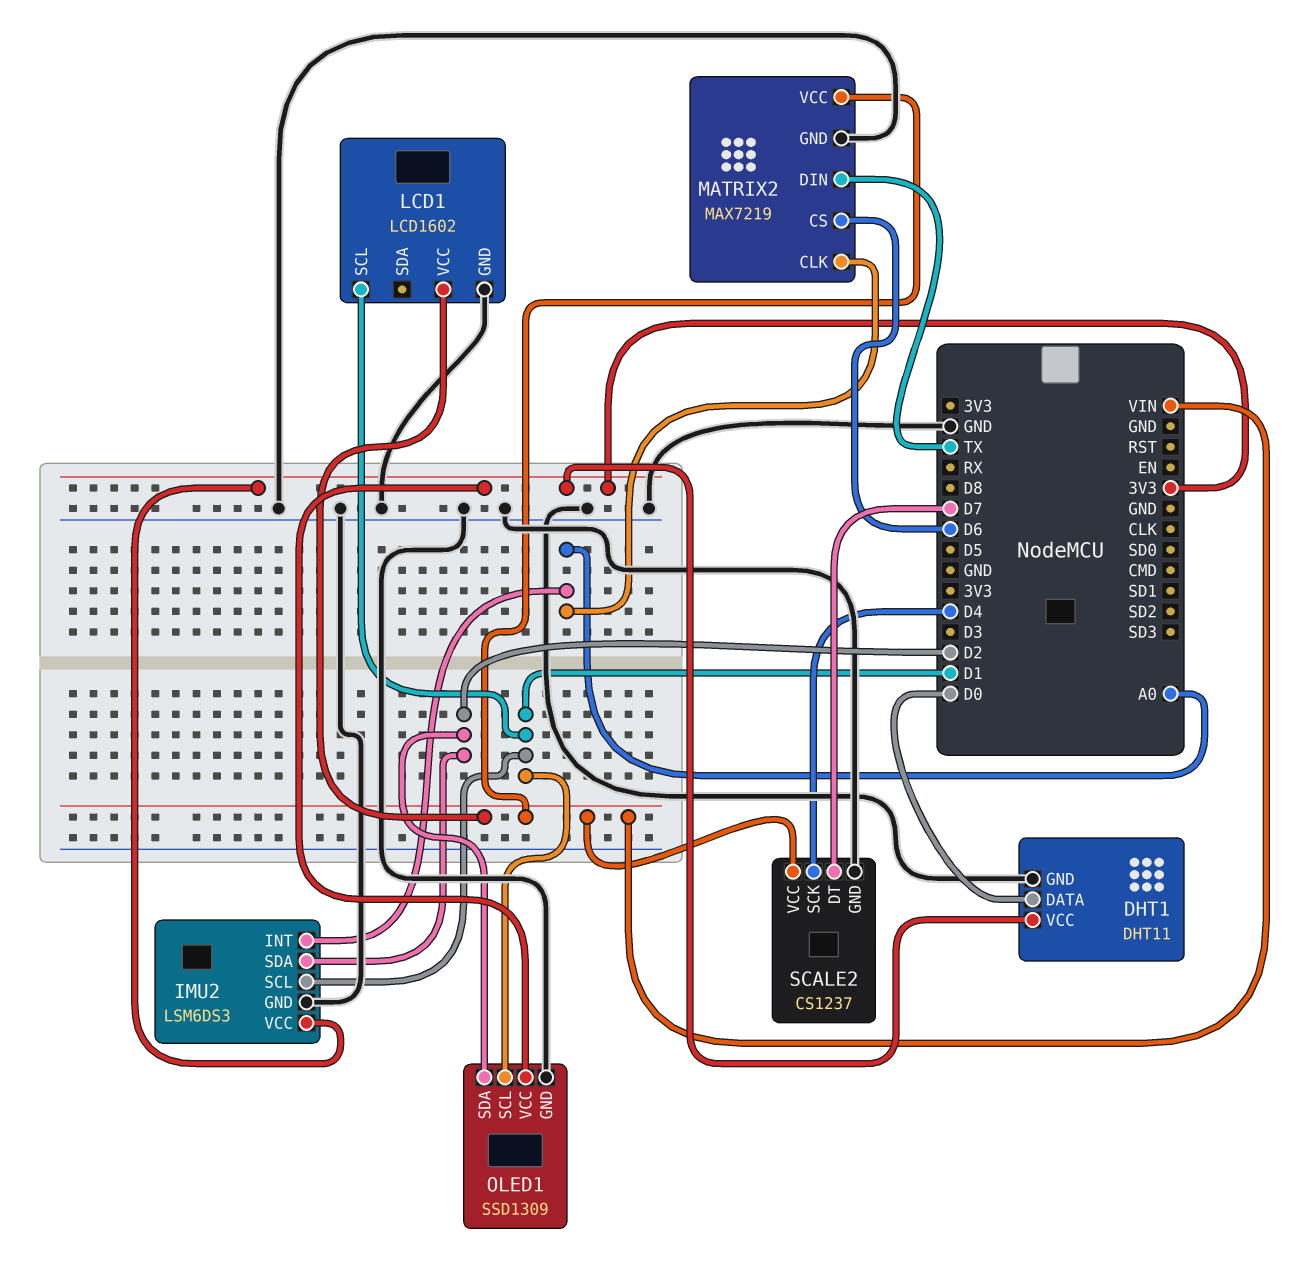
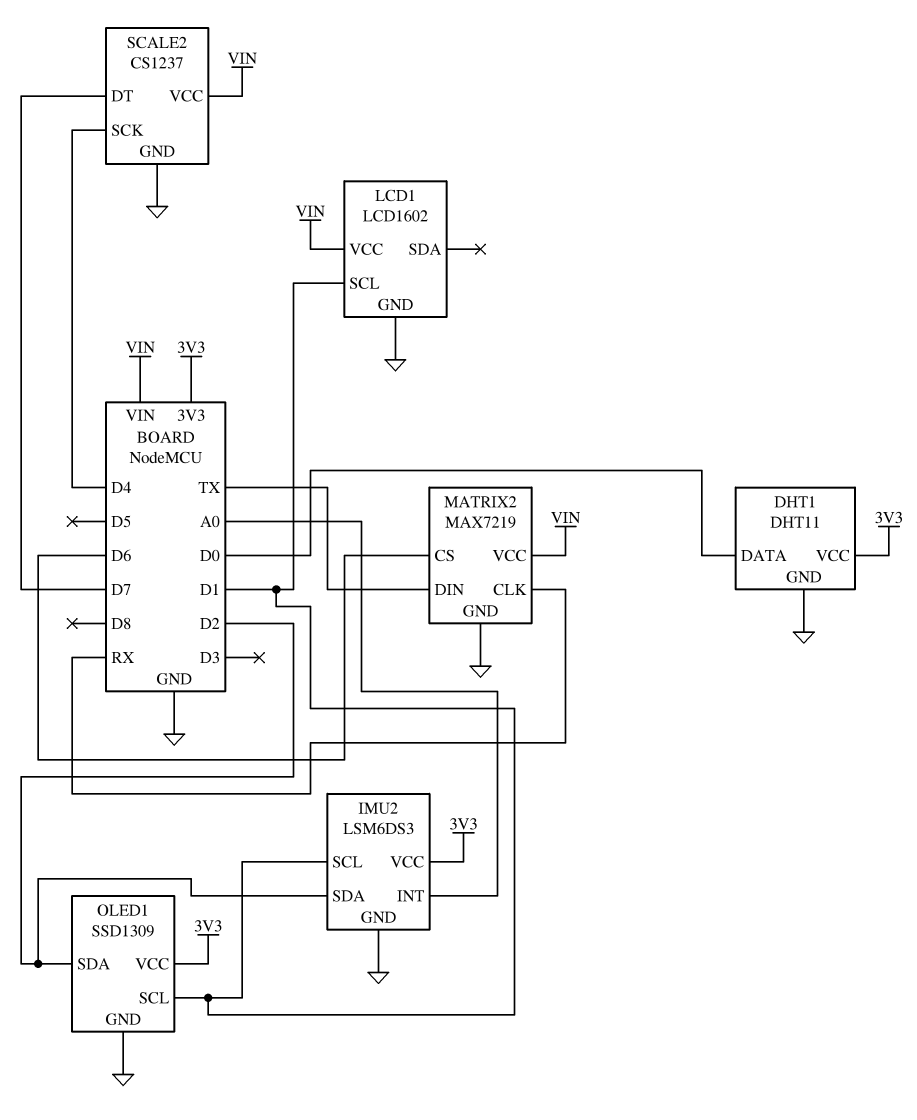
MATRIX2 pin CLK: A0 -> RX

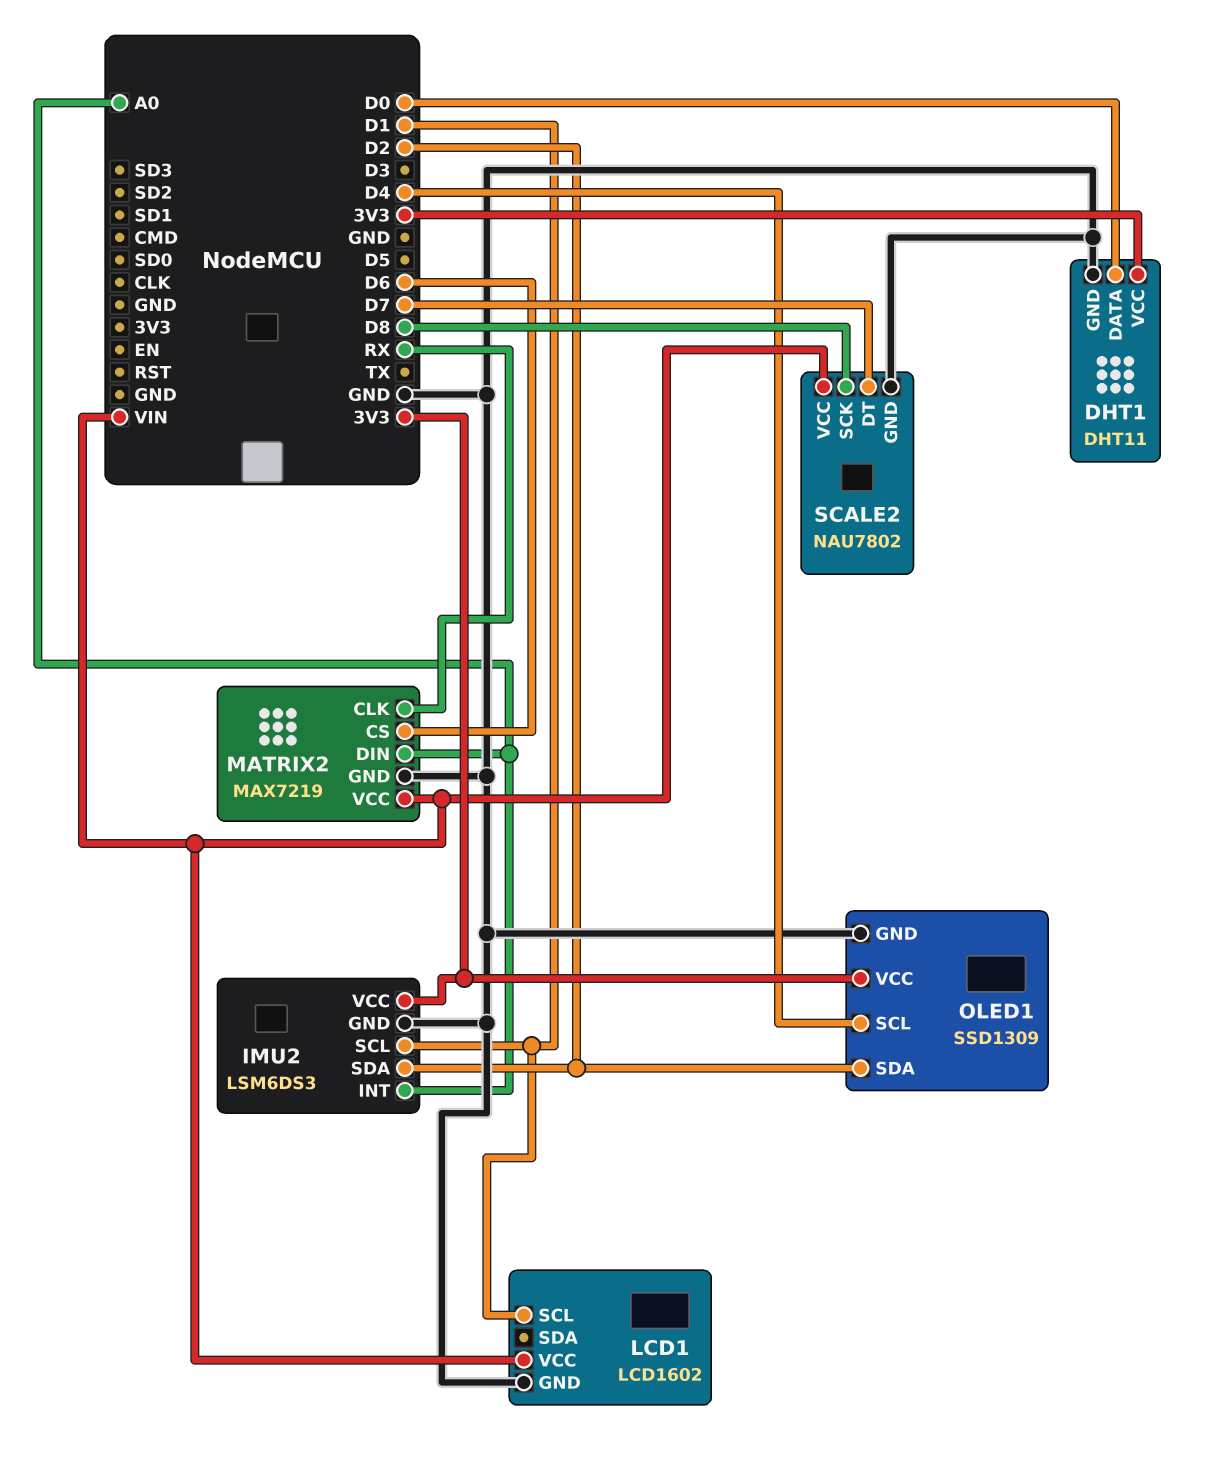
MATRIX2 pin DIN: TX -> A0
OLED1 pin SCL: D1 -> D4
SCALE2: CS1237 -> NAU7802
SCALE2 pin SCK: D4 -> D8

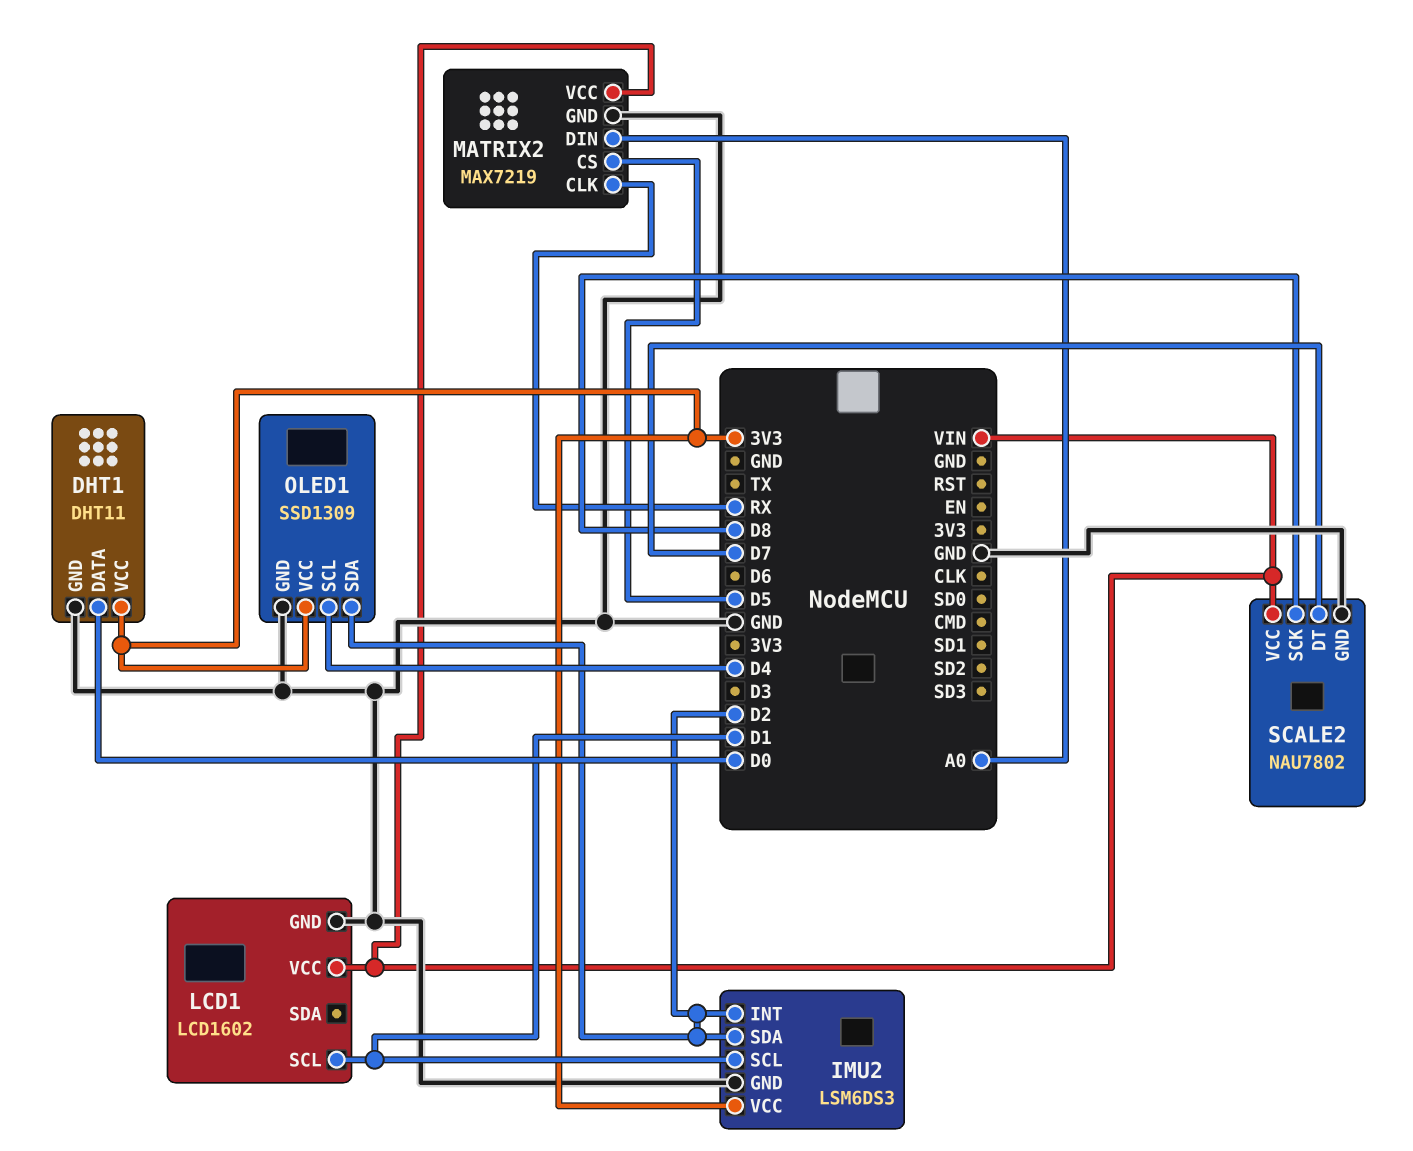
IMU2 pin INT: A0 -> D2
MATRIX2 pin CS: D6 -> D5

